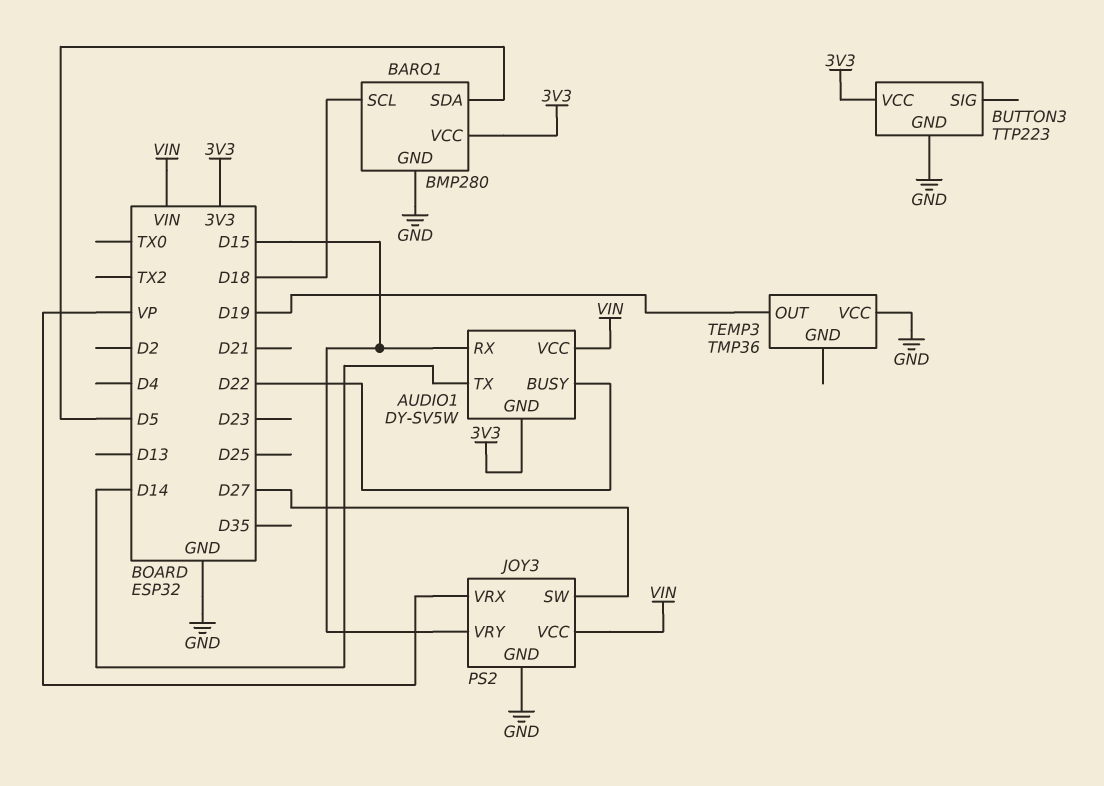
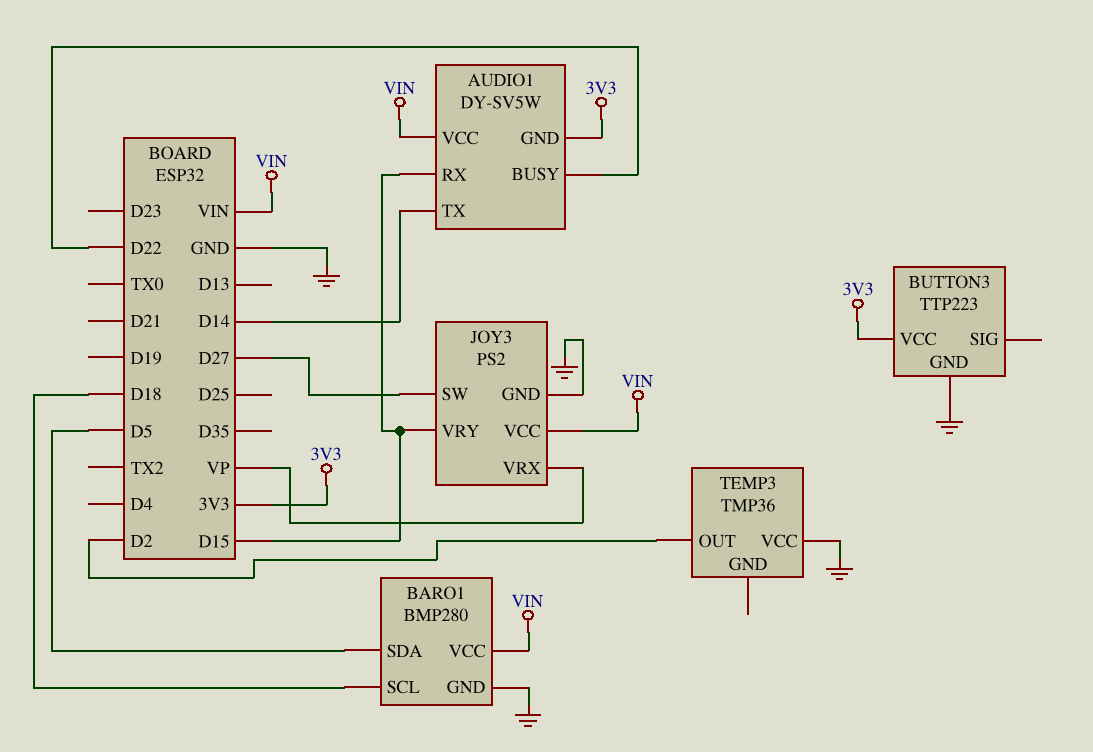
BARO1 pin VCC: 3V3 -> VIN
TEMP3 pin OUT: D19 -> D2

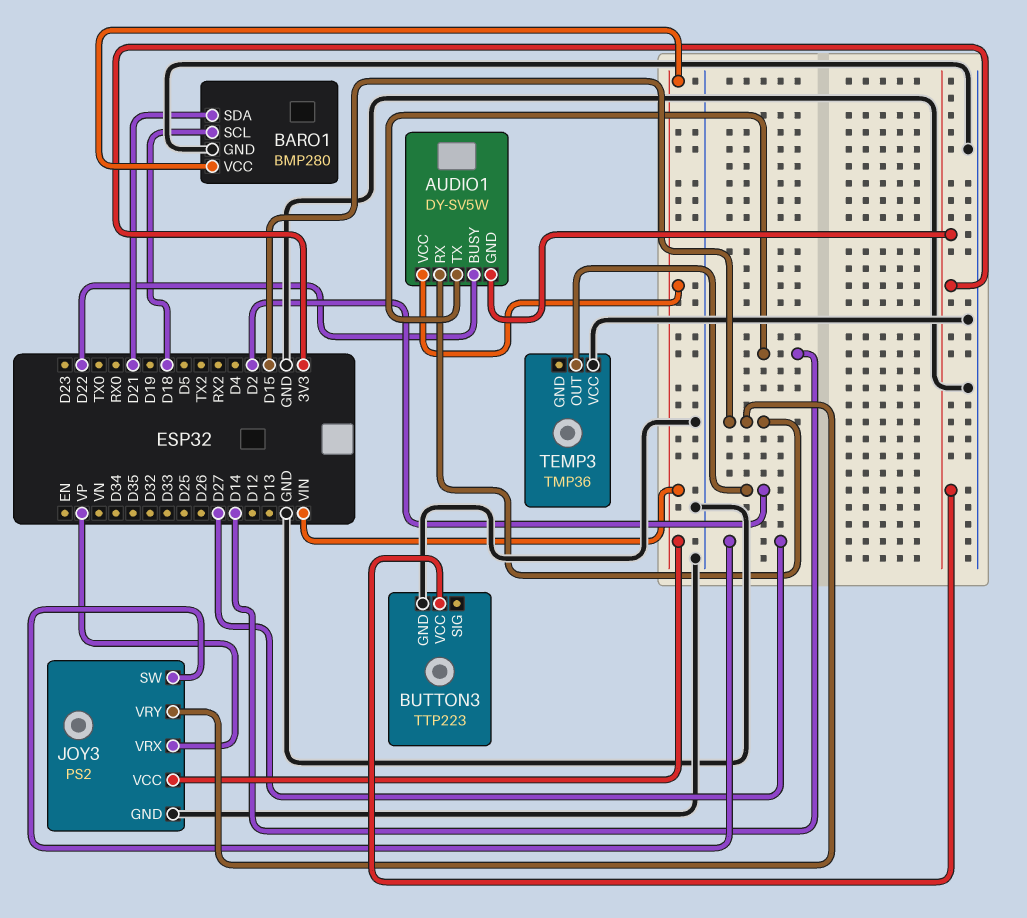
BARO1 pin SDA: D5 -> D21

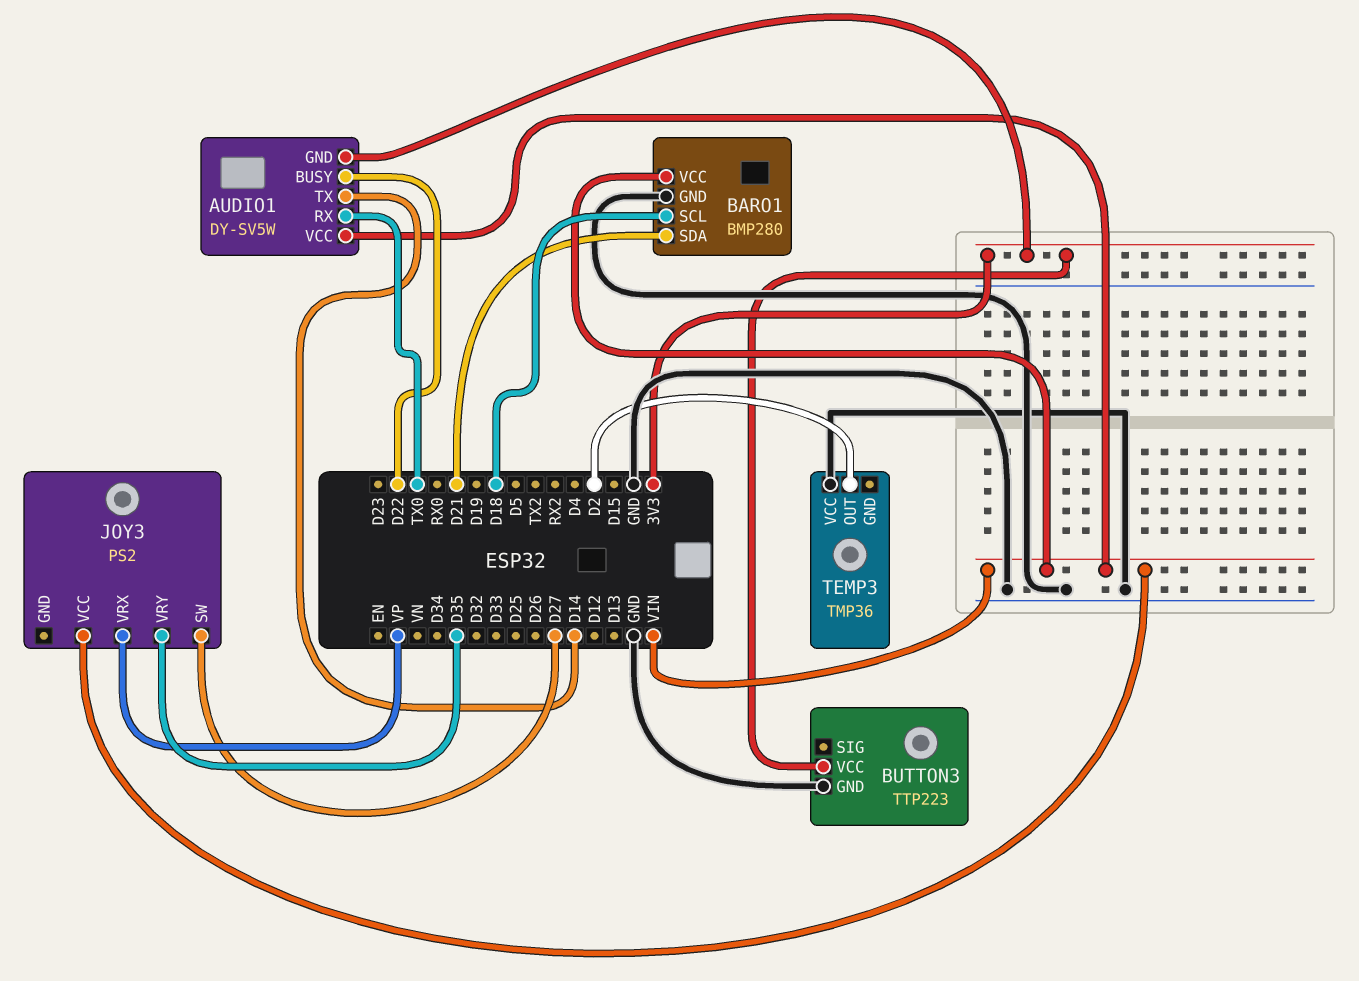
AUDIO1 pin RX: D15 -> TX0
JOY3 pin GND: GND -> none
JOY3 pin VRY: D15 -> D35

